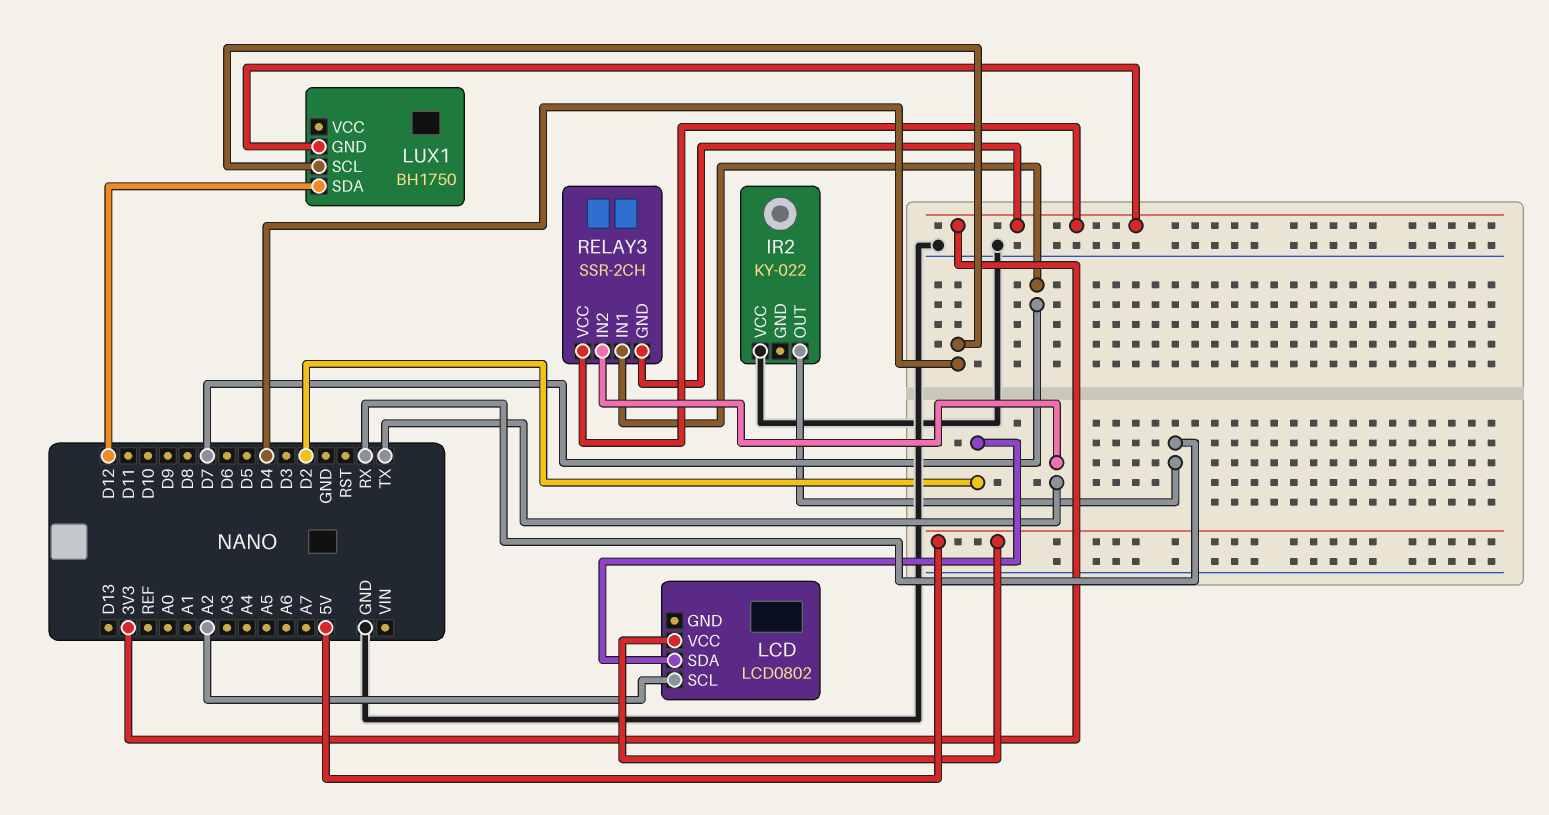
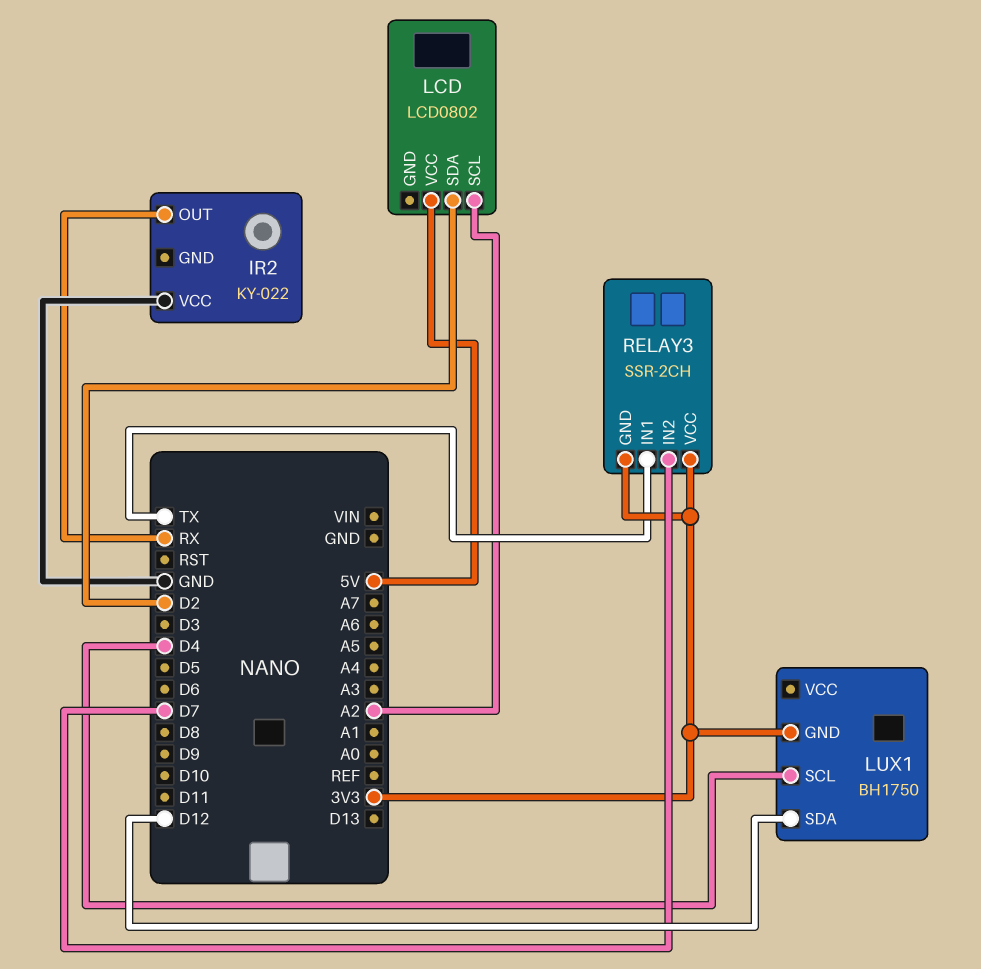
RELAY3 pin IN1: D7 -> TX
RELAY3 pin IN2: TX -> D7

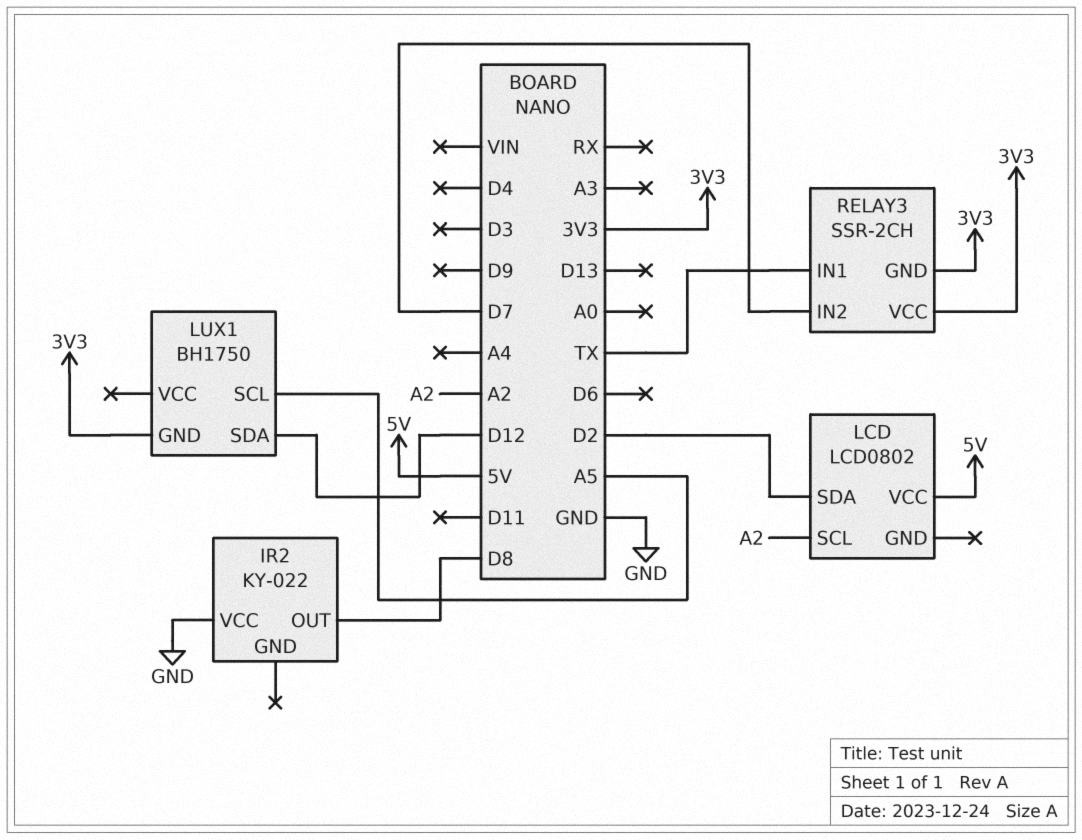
IR2 pin OUT: RX -> D8
LUX1 pin SCL: D4 -> A5

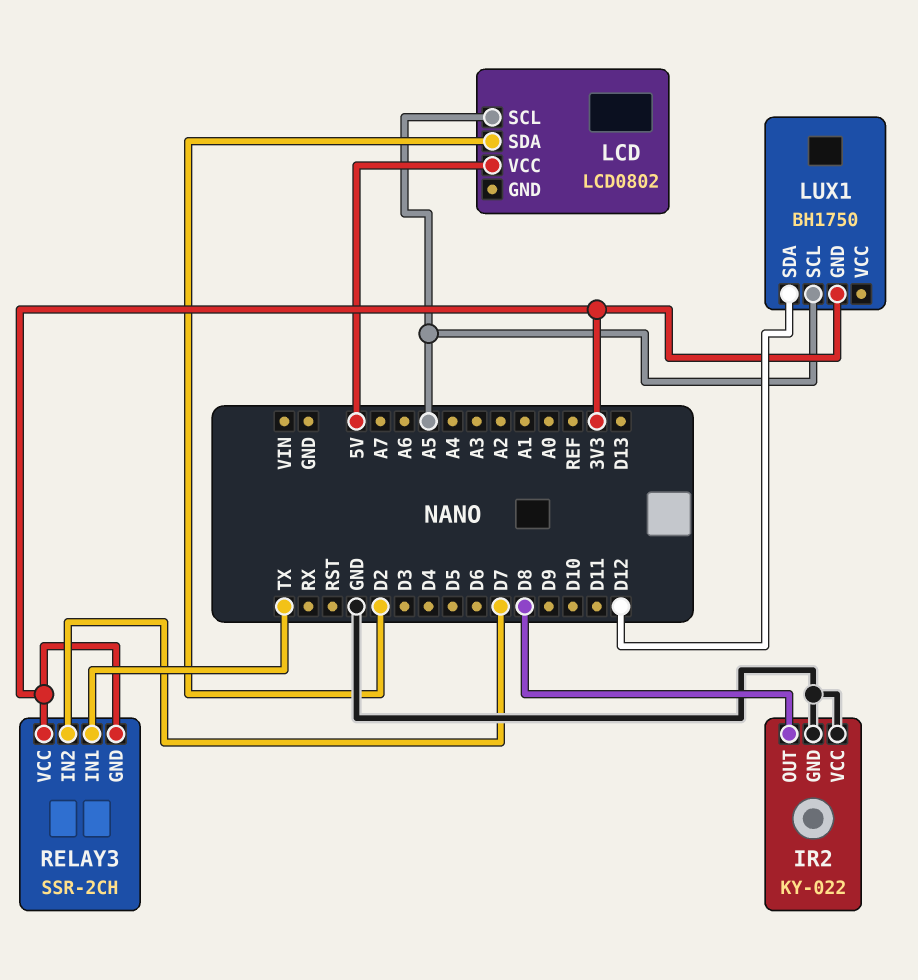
IR2 pin GND: none -> GND
LCD pin SCL: A2 -> A5

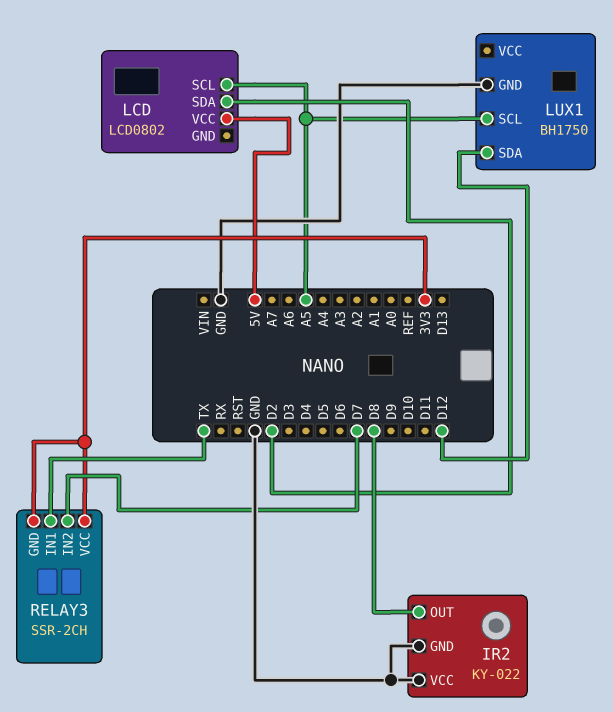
LUX1 pin GND: 3V3 -> GND

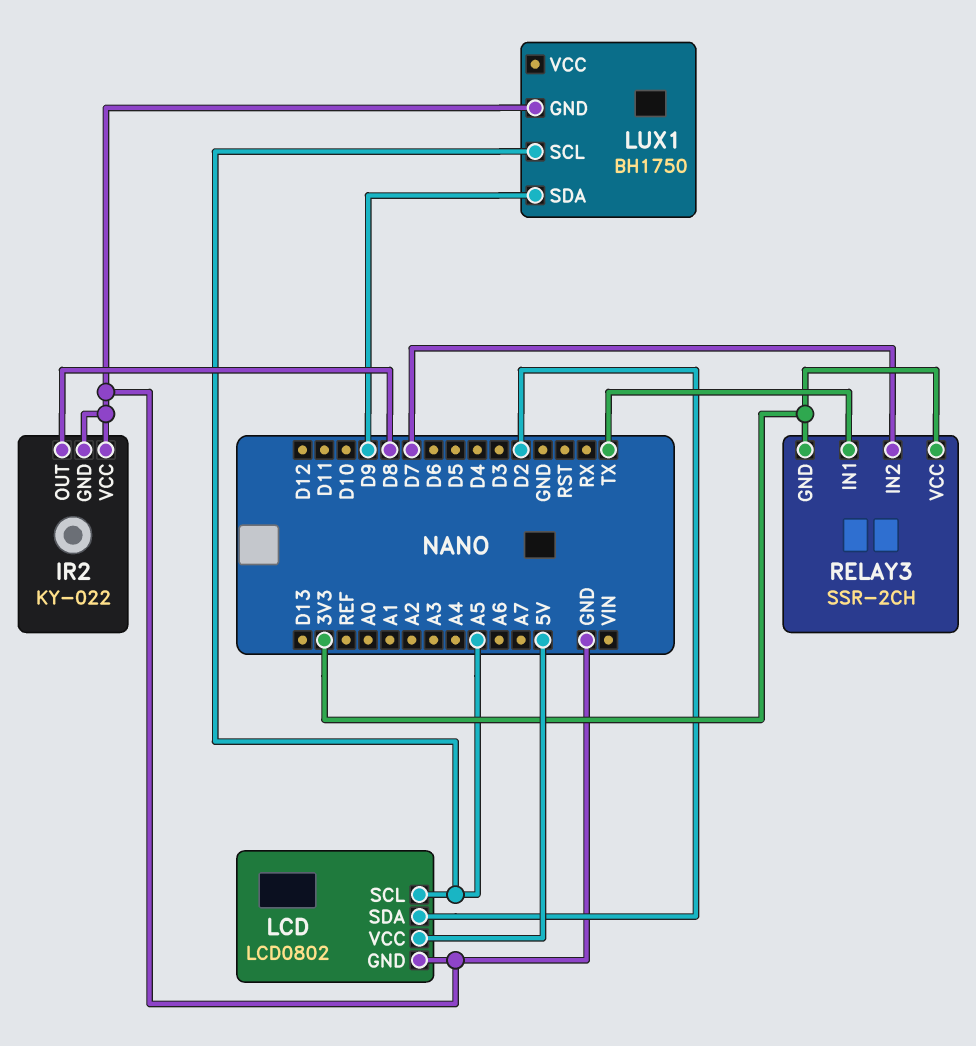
LCD pin GND: none -> GND
LUX1 pin SDA: D12 -> D9

